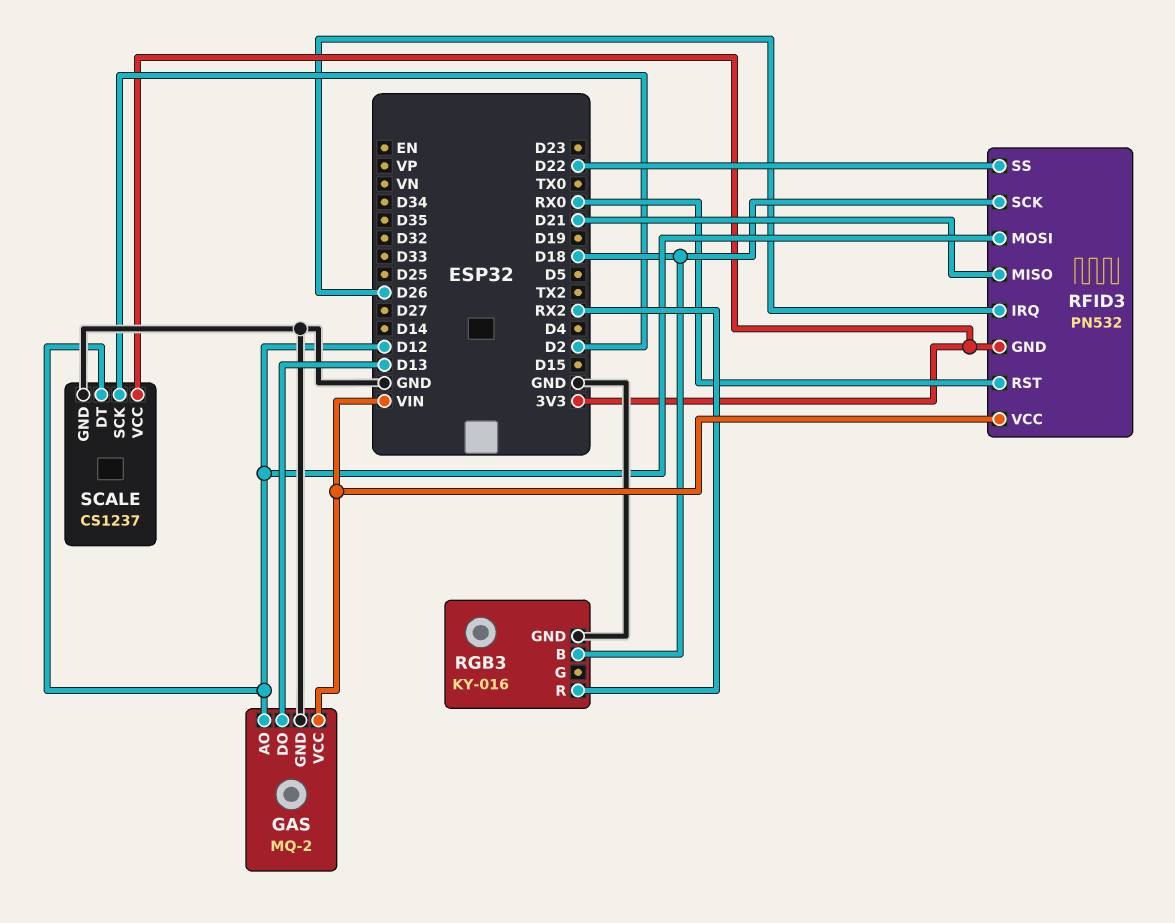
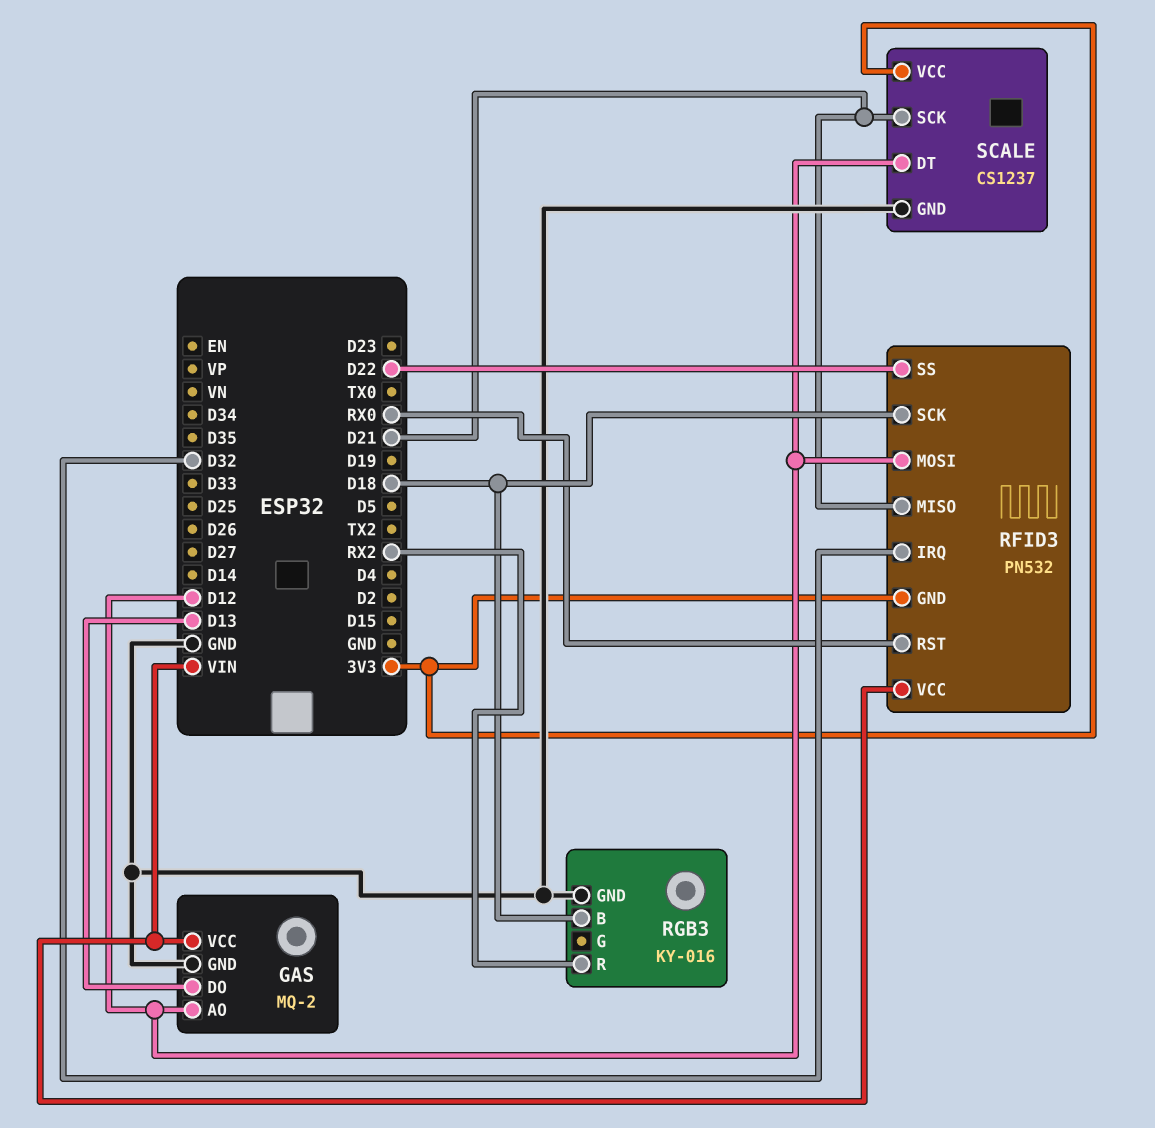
RFID3 pin IRQ: D26 -> D32
SCALE pin SCK: D2 -> D21

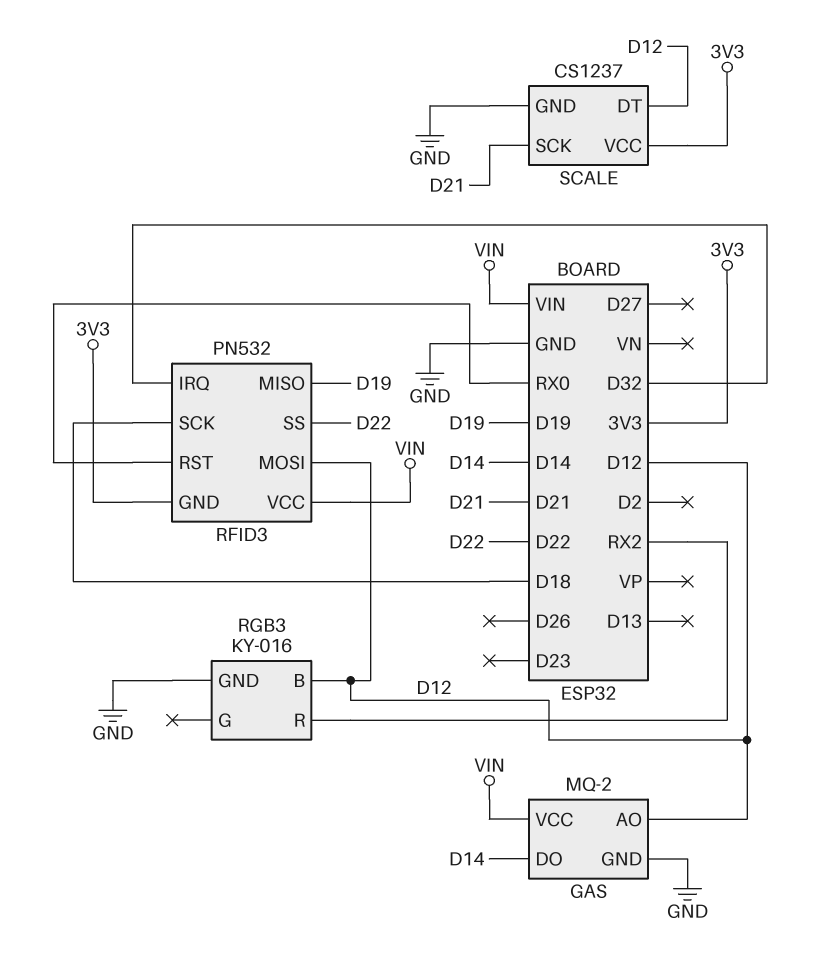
GAS pin DO: D13 -> D14
RFID3 pin MISO: D21 -> D19
RGB3 pin B: D18 -> D12

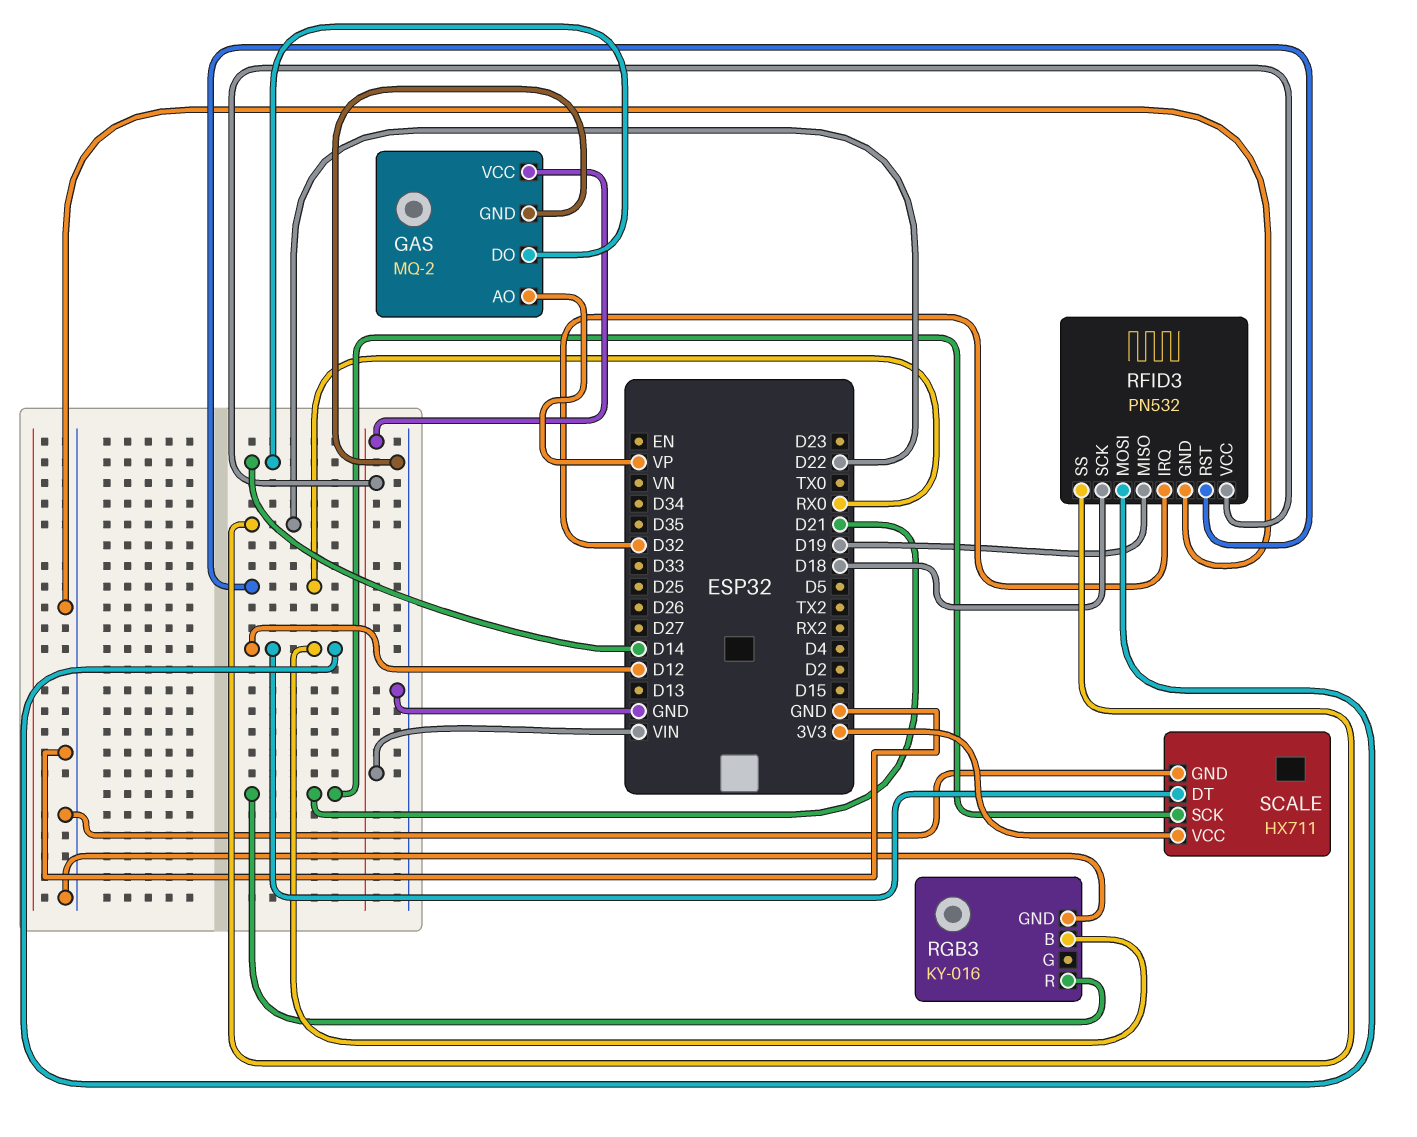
GAS pin AO: D12 -> VP
RFID3 pin GND: 3V3 -> GND
RGB3 pin R: RX2 -> D21
SCALE: CS1237 -> HX711

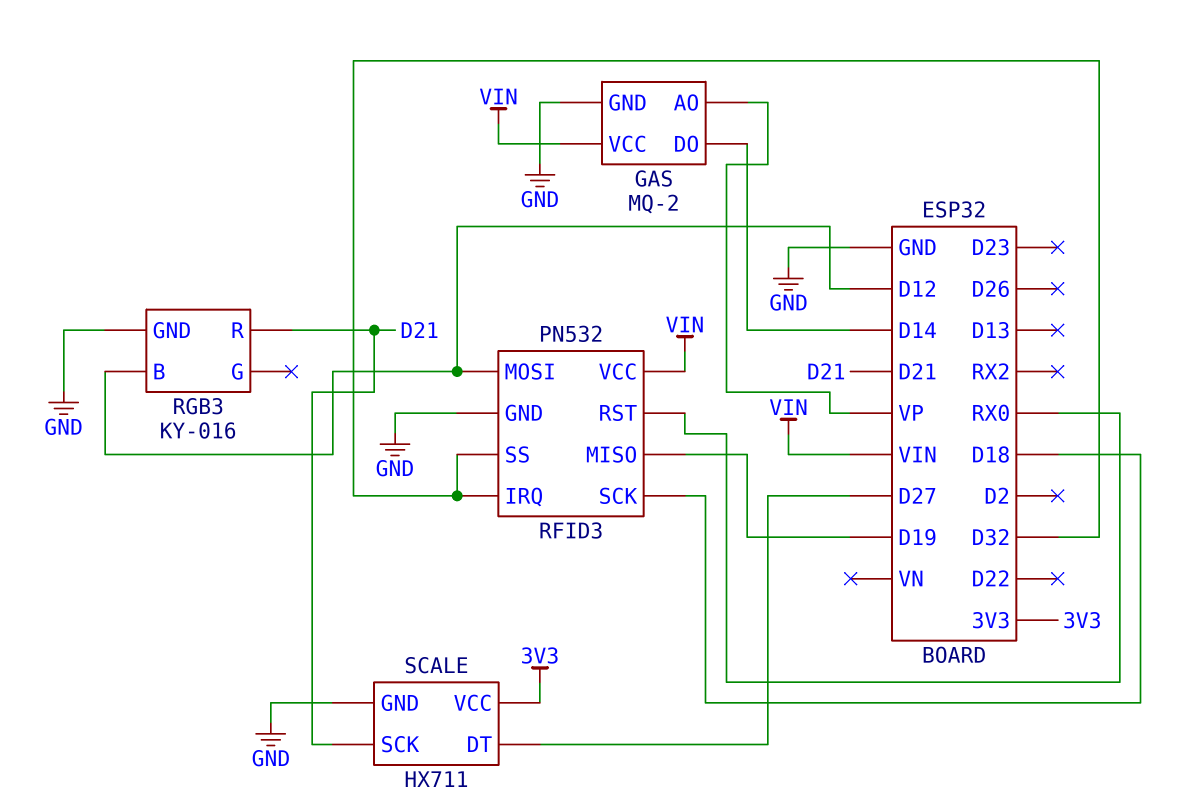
RFID3 pin SS: D22 -> D32
SCALE pin DT: D12 -> D27

